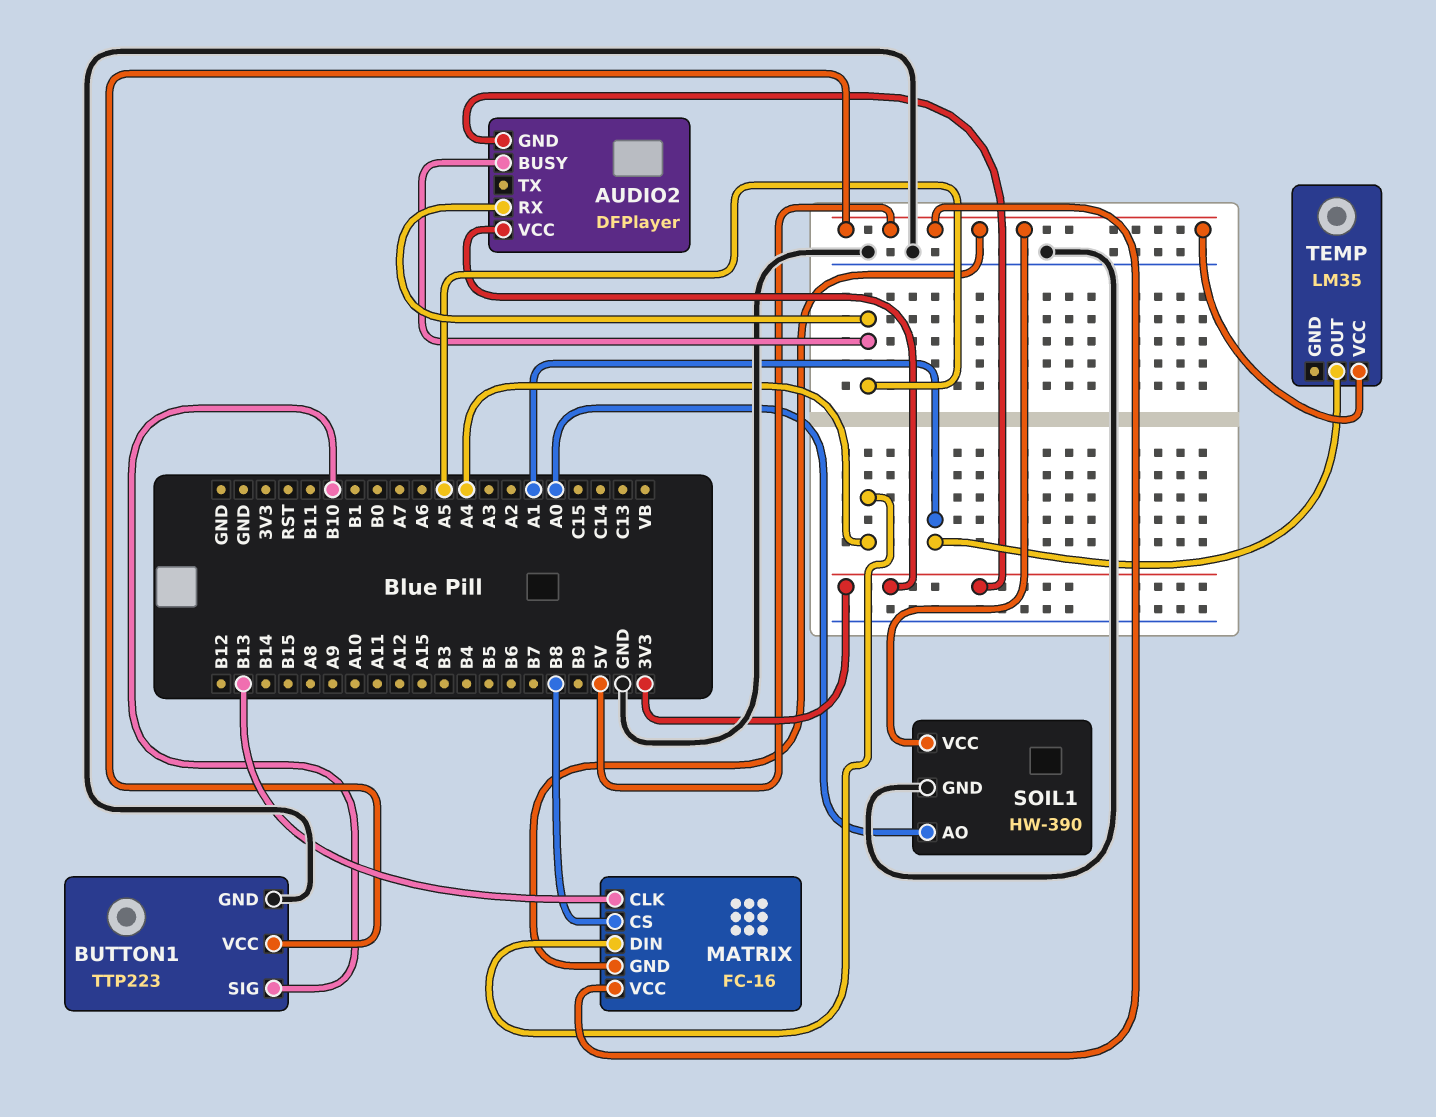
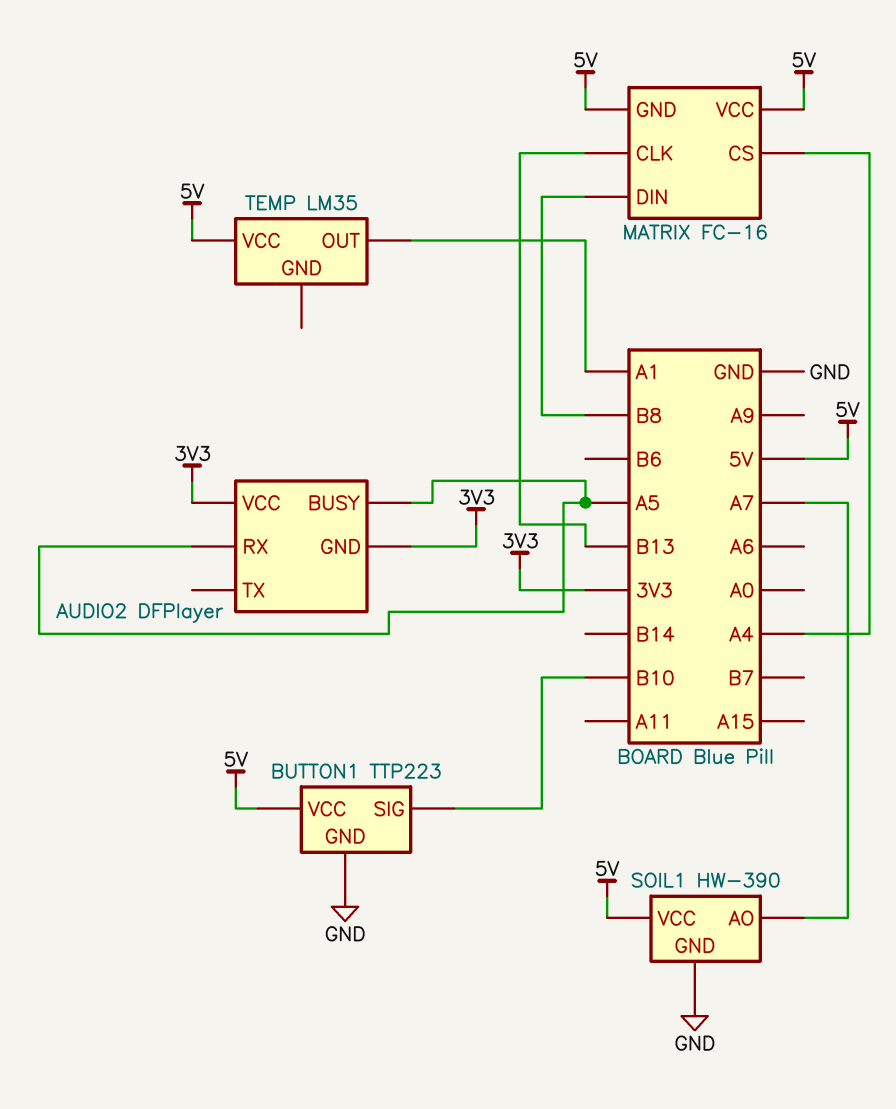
MATRIX pin CS: B8 -> A4
MATRIX pin DIN: A4 -> B8
SOIL1 pin AO: A0 -> A7

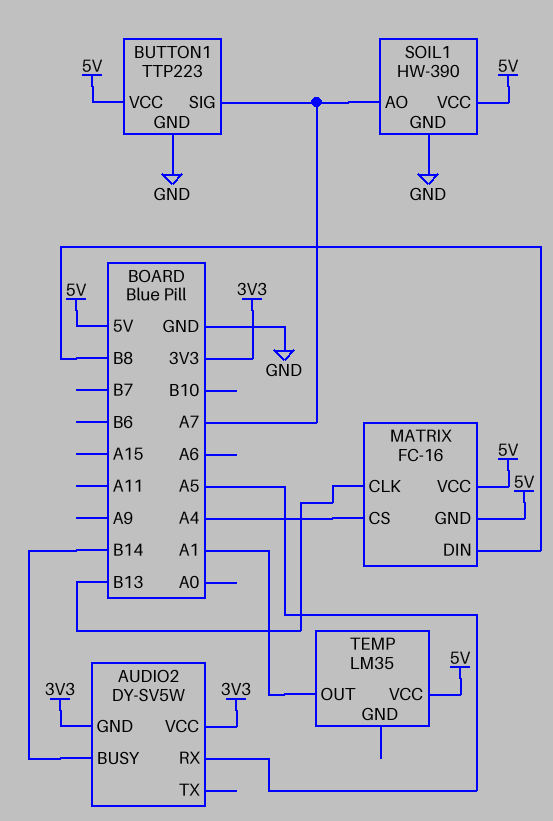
AUDIO2: DFPlayer -> DY-SV5W
AUDIO2 pin BUSY: A5 -> B14
BUTTON1 pin SIG: B10 -> A7

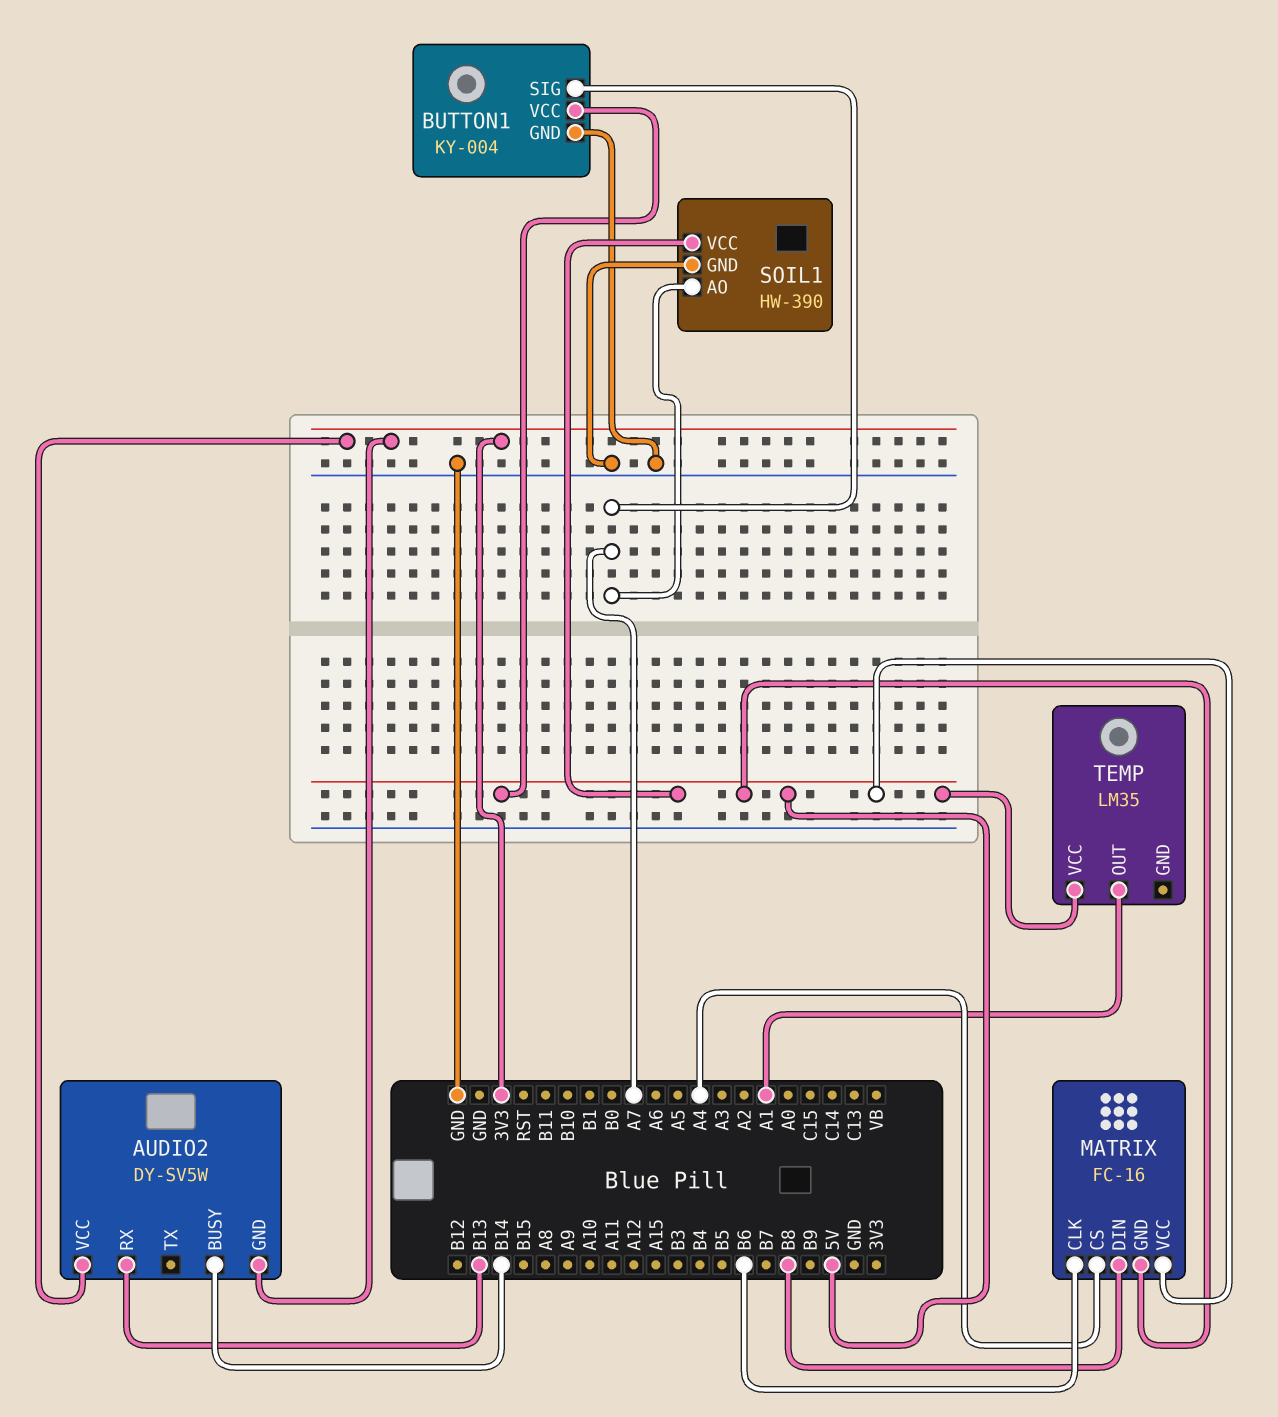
AUDIO2 pin RX: A5 -> B13
BUTTON1: TTP223 -> KY-004
MATRIX pin CLK: B13 -> B6

